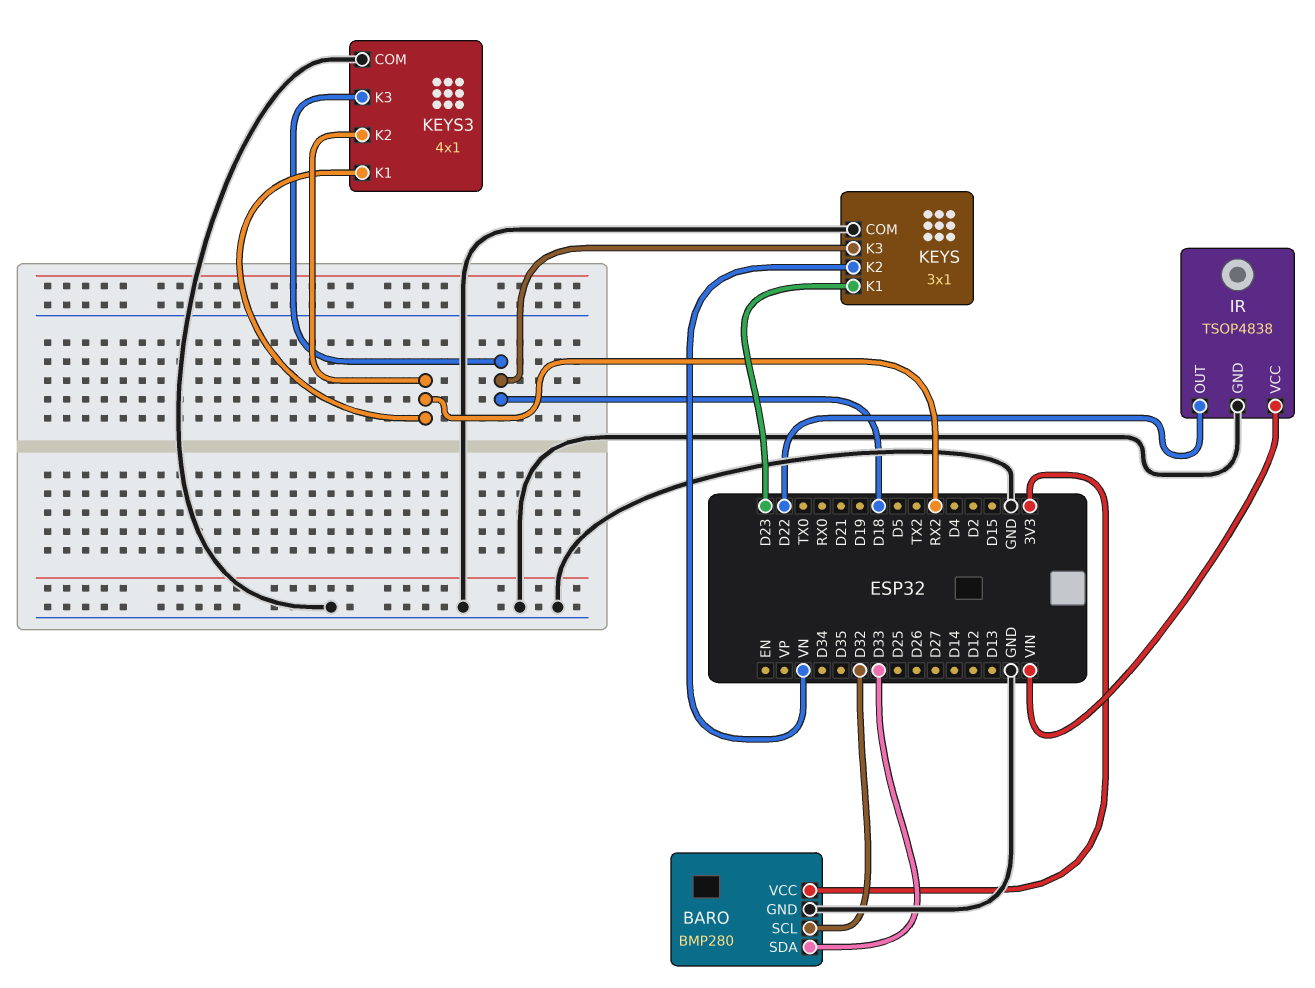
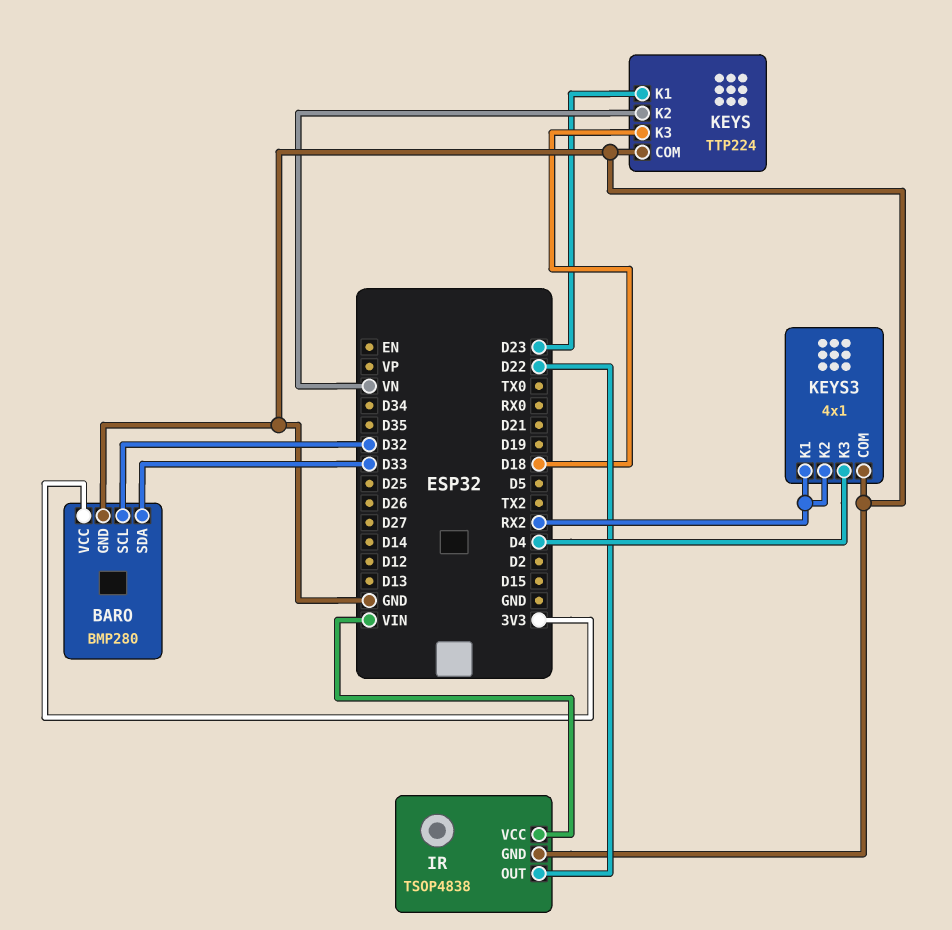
KEYS: 3x1 -> TTP224
KEYS3 pin K3: D18 -> D4

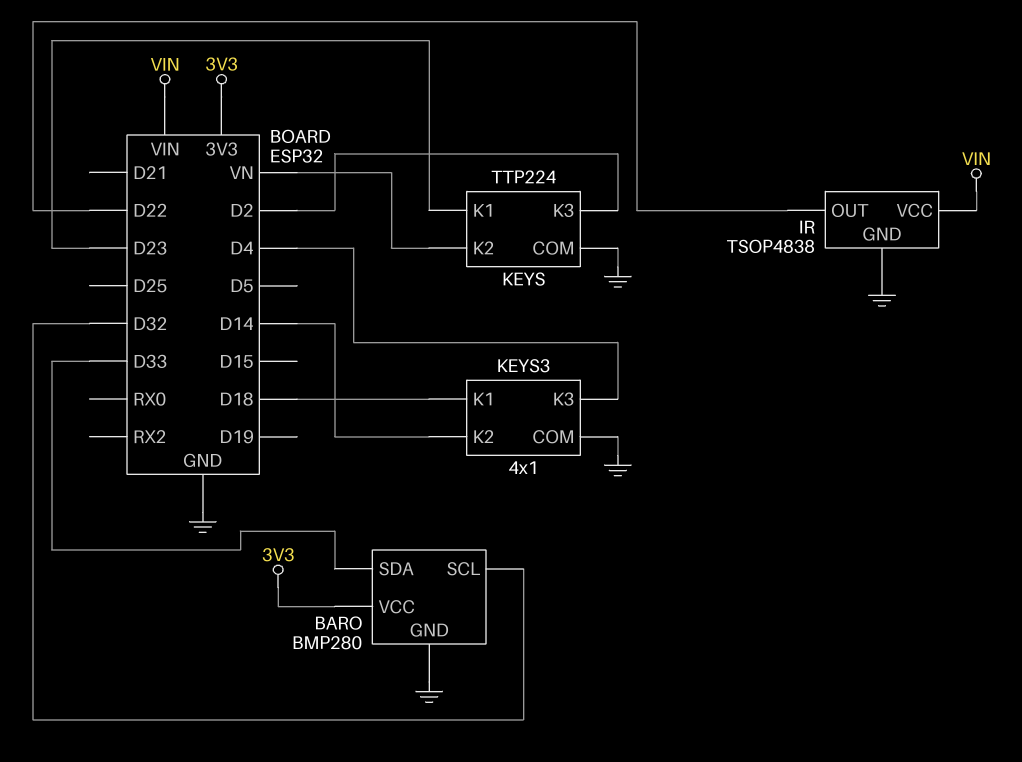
KEYS pin K3: D18 -> D2
KEYS3 pin K1: RX2 -> D18
KEYS3 pin K2: RX2 -> D14

